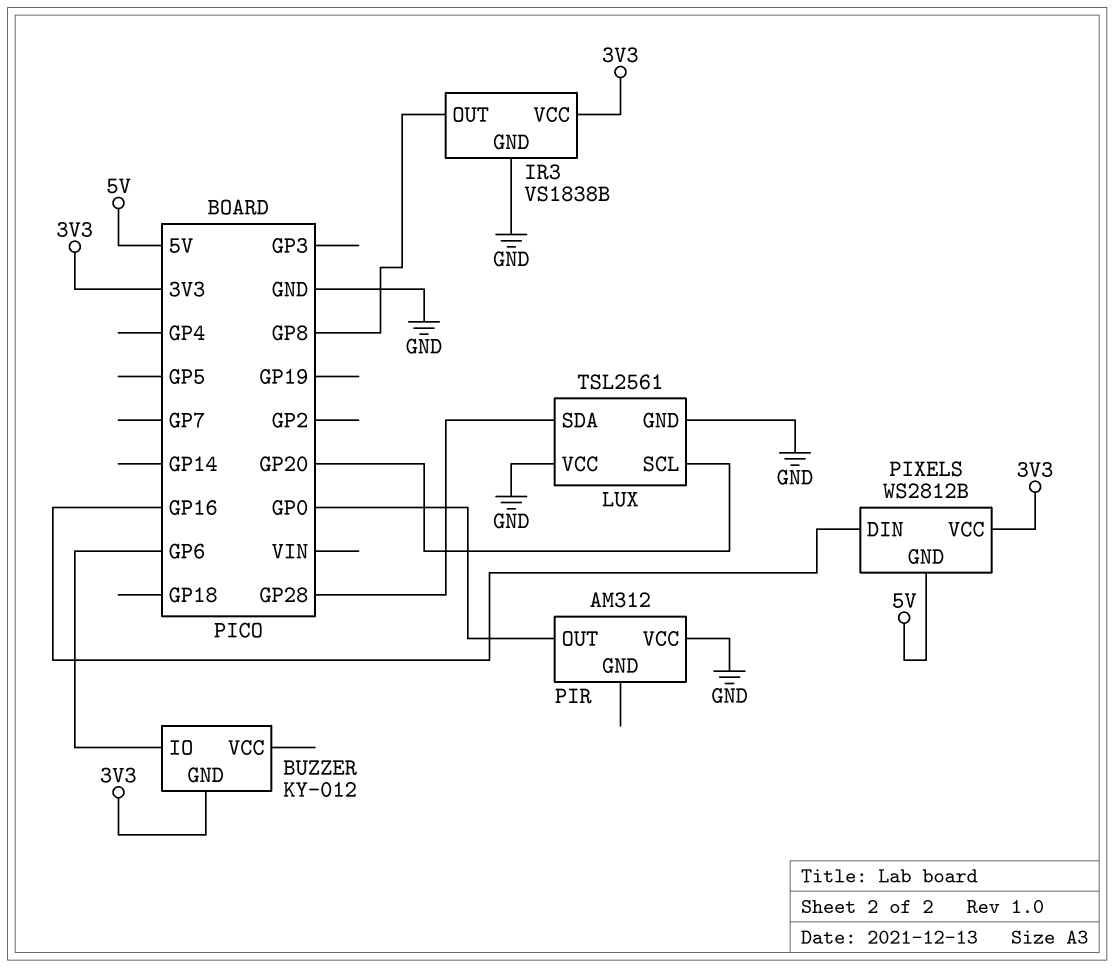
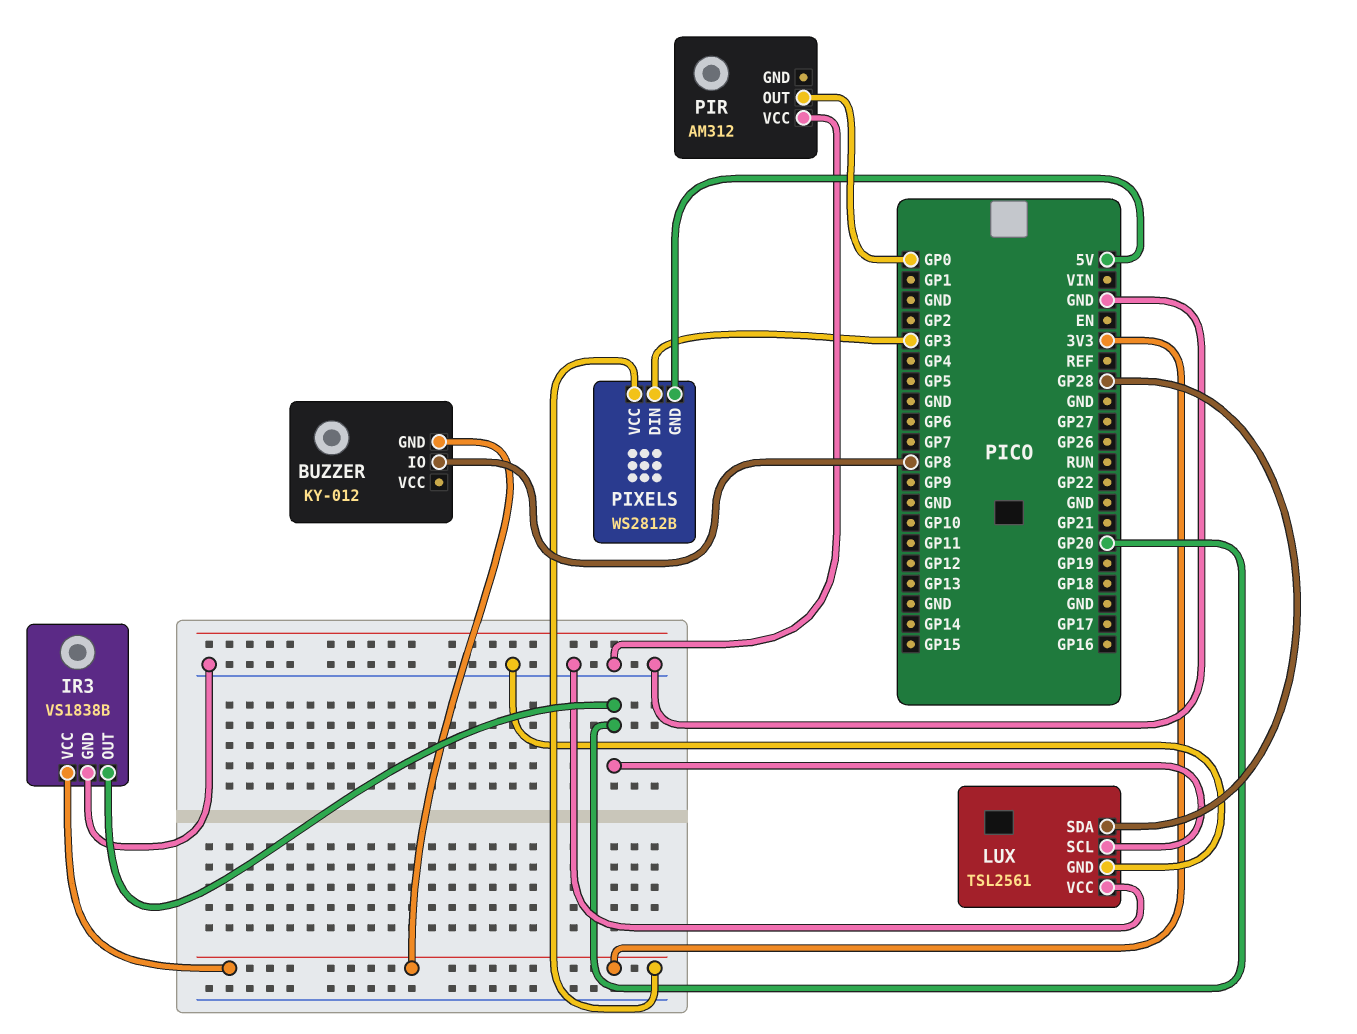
BUZZER pin IO: GP6 -> GP8
IR3 pin OUT: GP8 -> GP20
PIXELS pin DIN: GP16 -> GP3

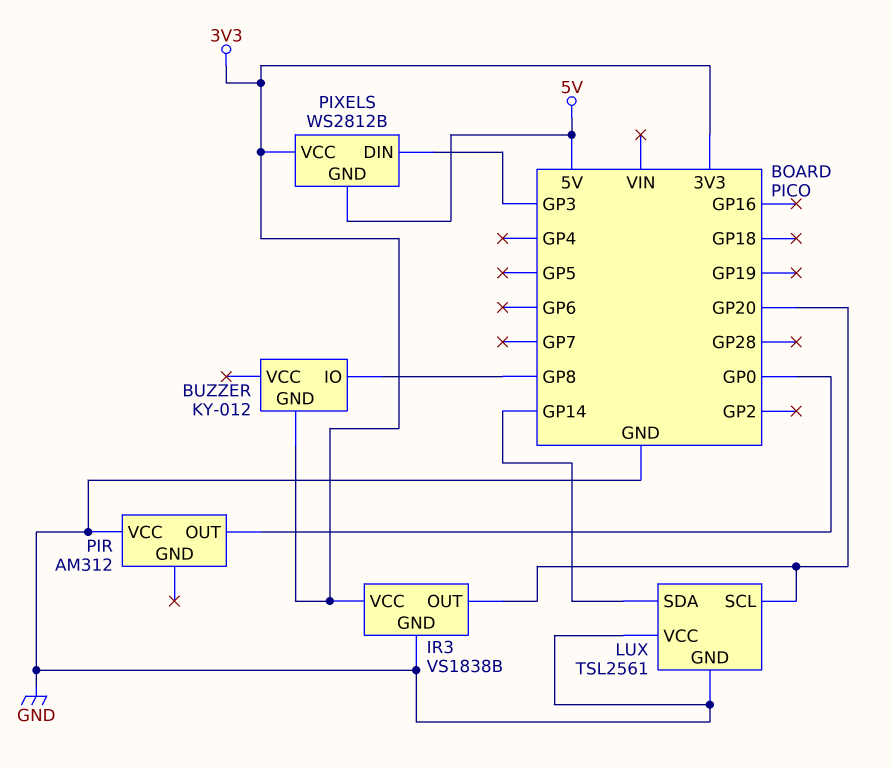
LUX pin SDA: GP28 -> GP14

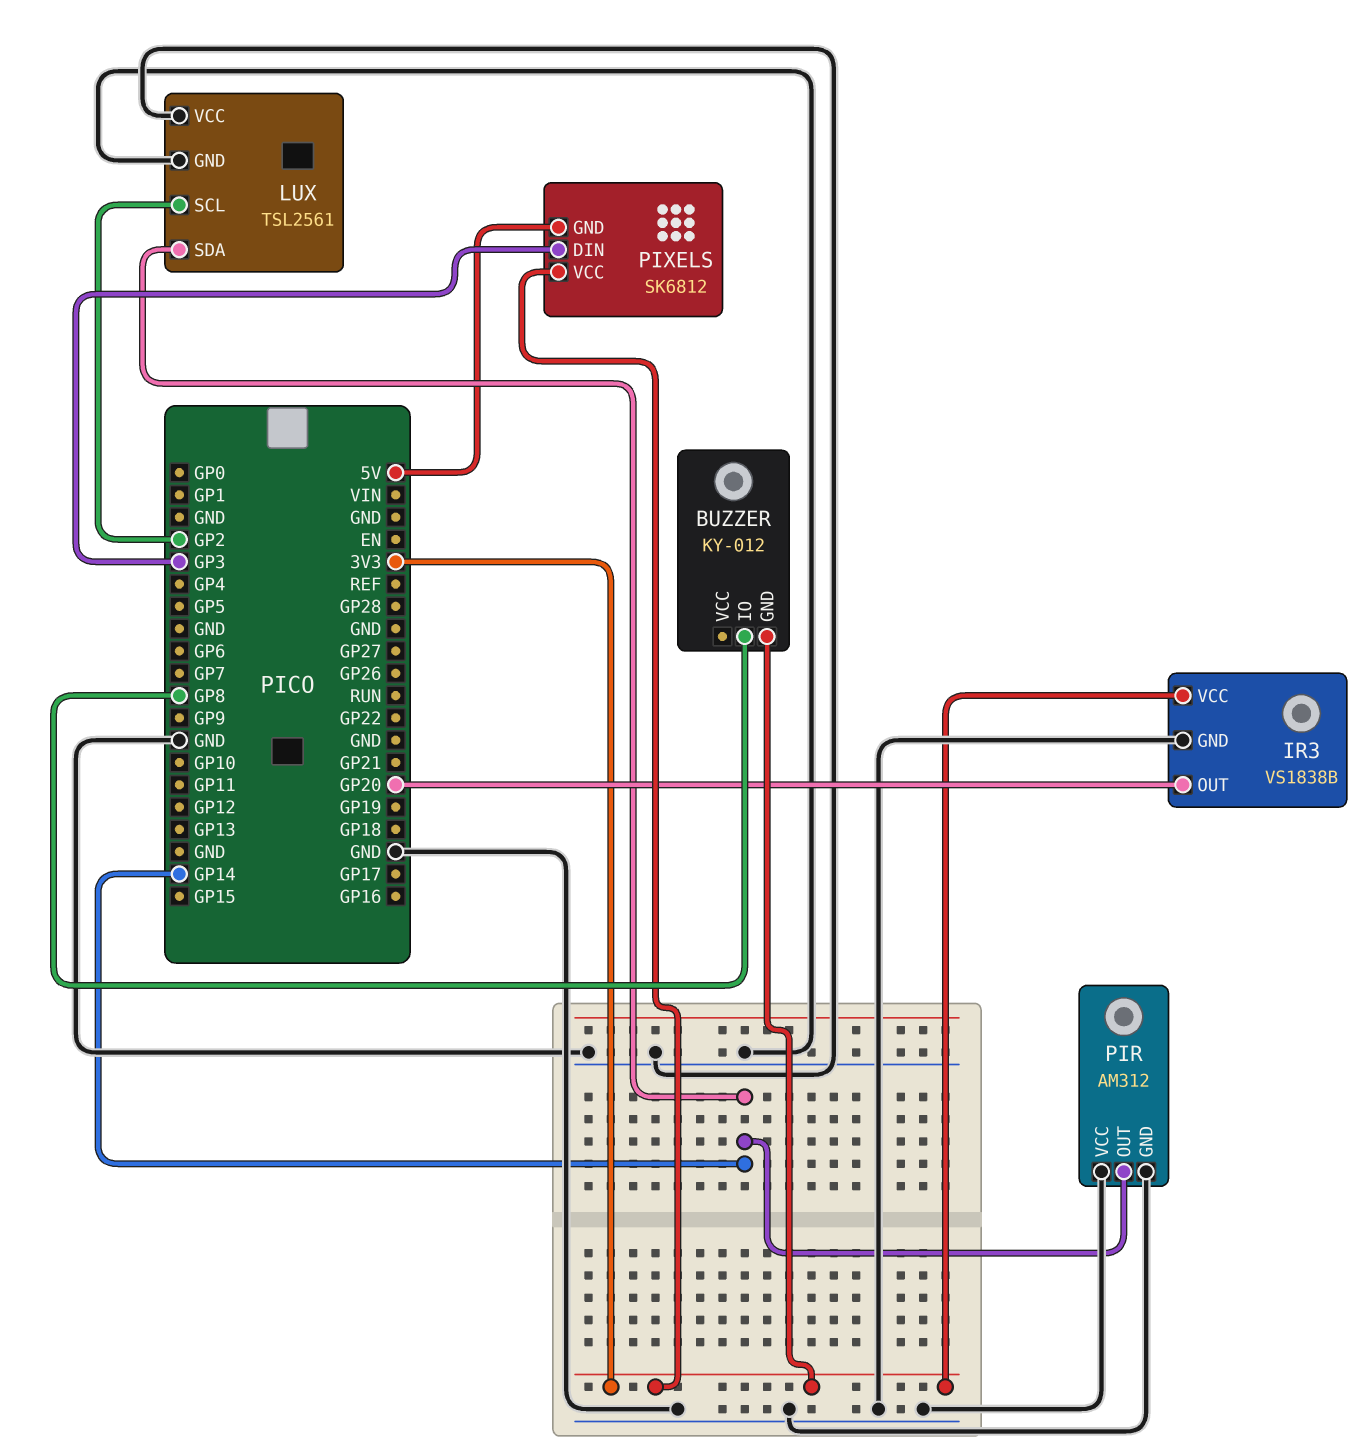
LUX pin SCL: GP20 -> GP2
PIR pin GND: none -> GND
PIR pin OUT: GP0 -> GP14
PIXELS: WS2812B -> SK6812

